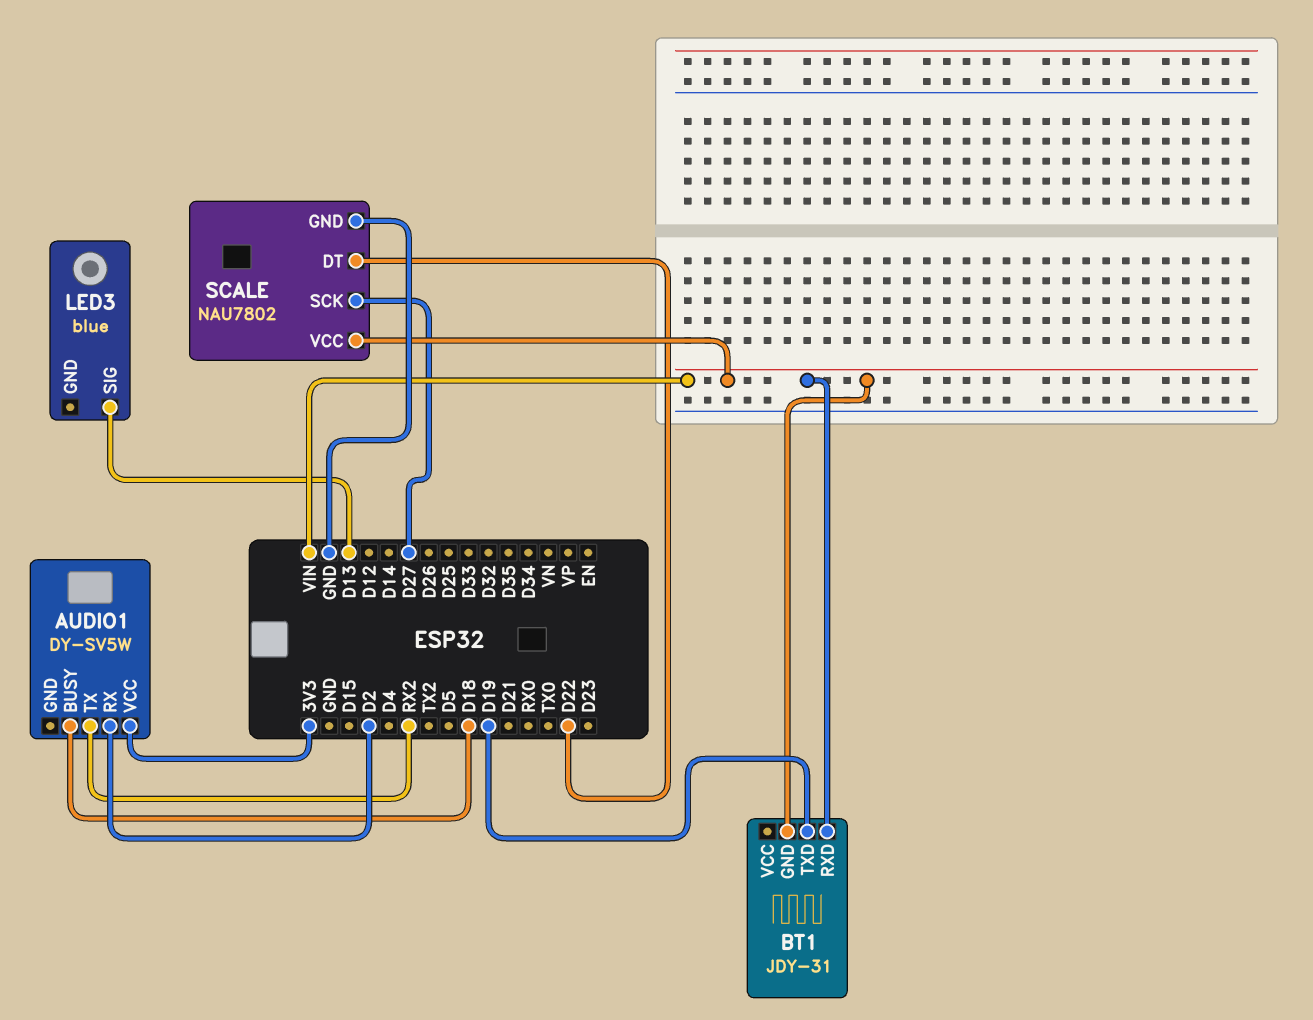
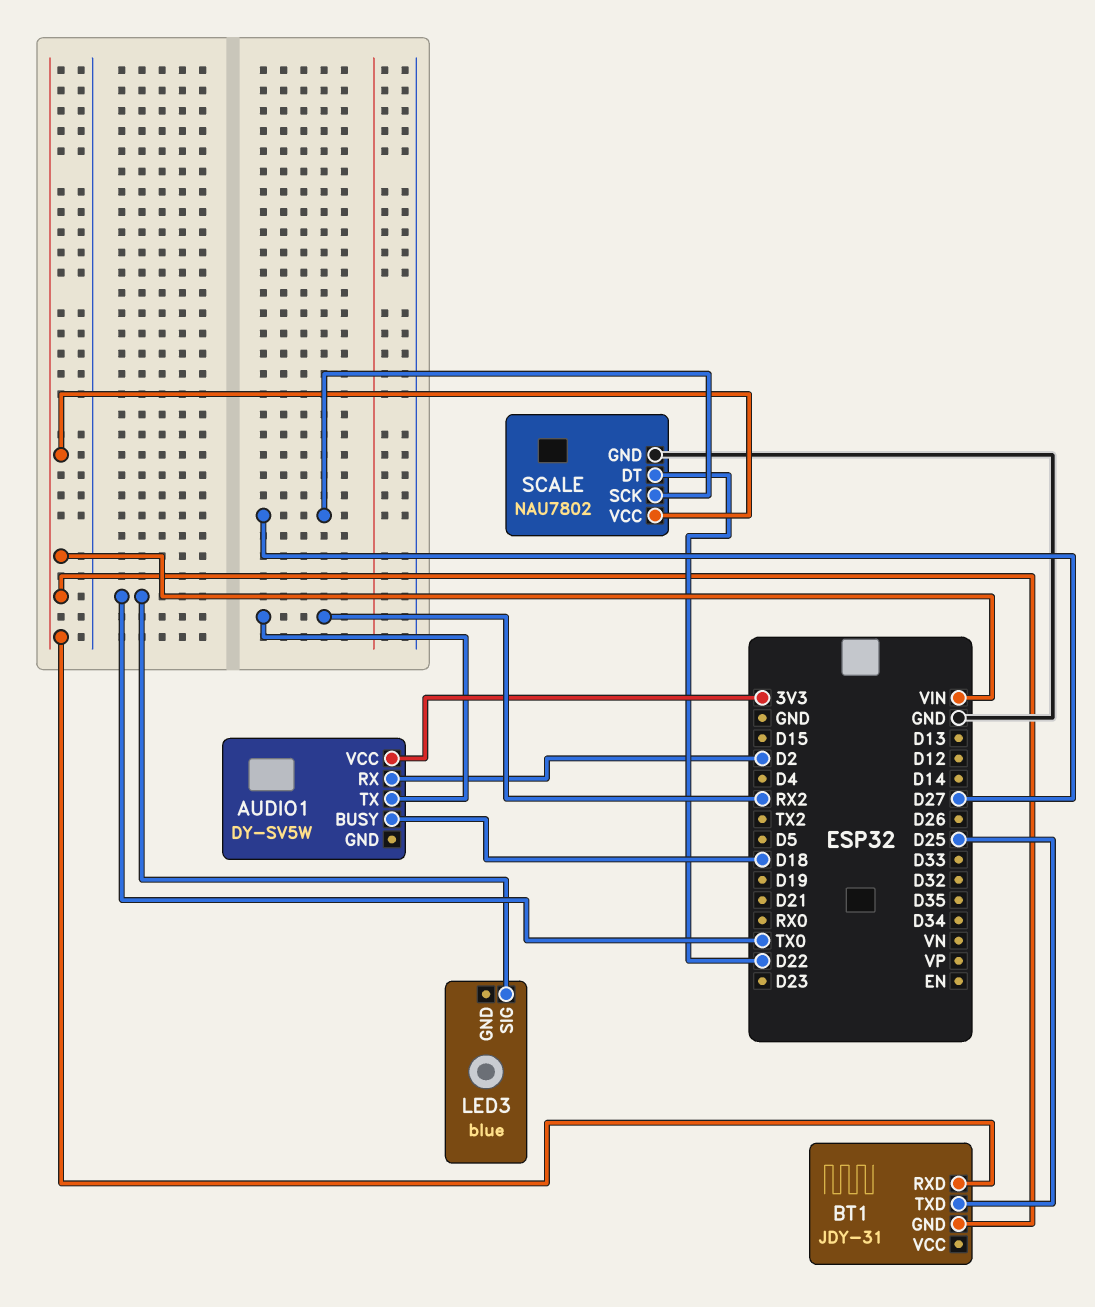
BT1 pin TXD: D19 -> D25
LED3 pin SIG: D13 -> TX0

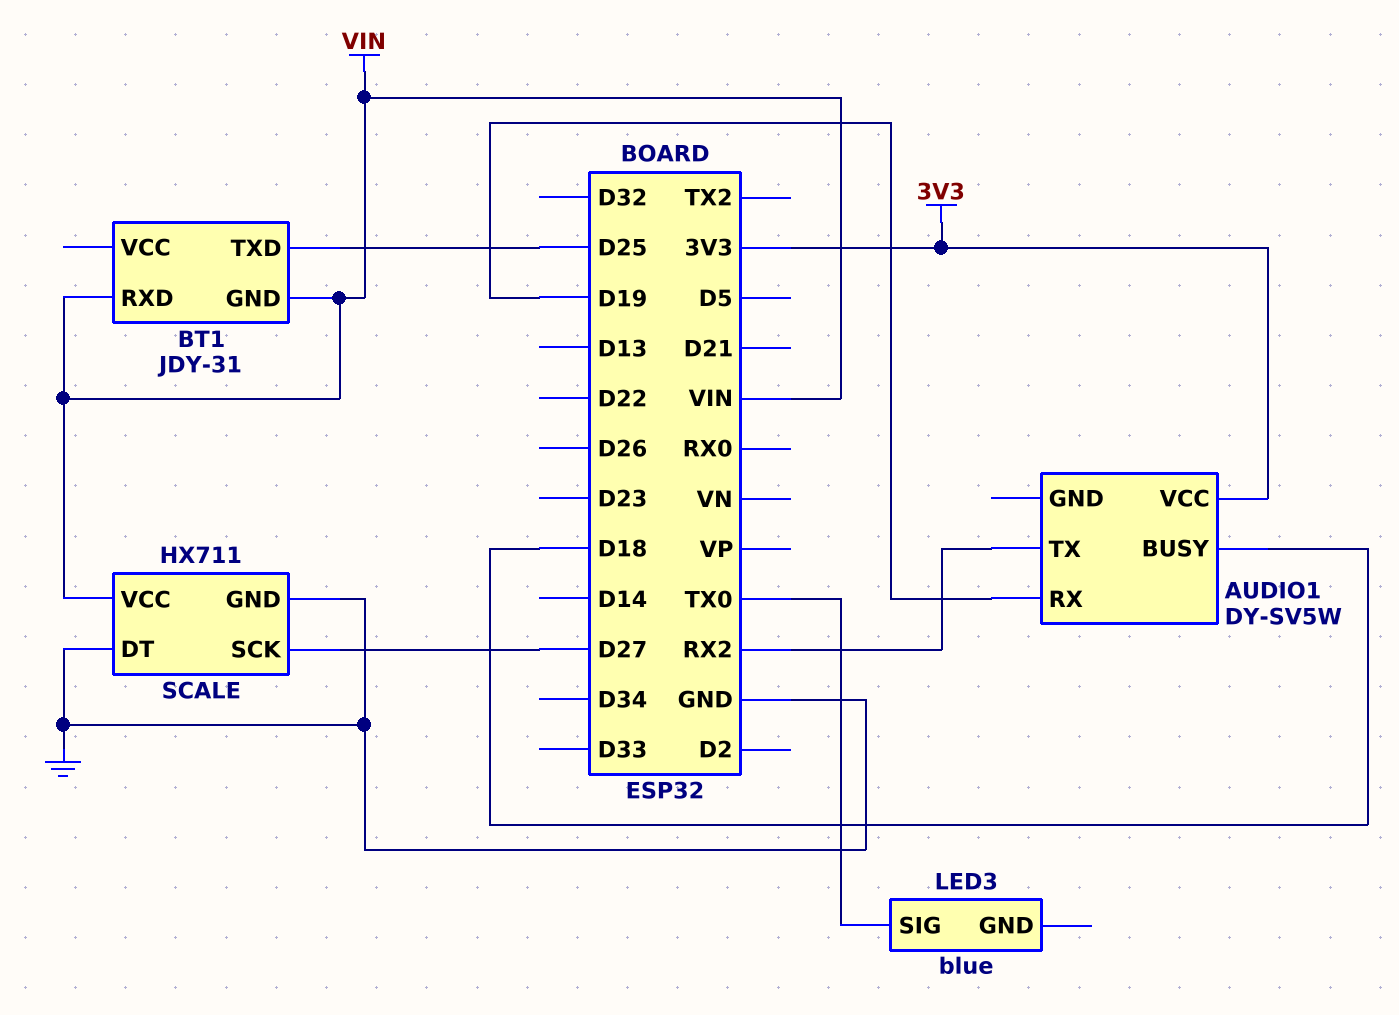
AUDIO1 pin RX: D2 -> D19
SCALE: NAU7802 -> HX711
SCALE pin DT: D22 -> GND

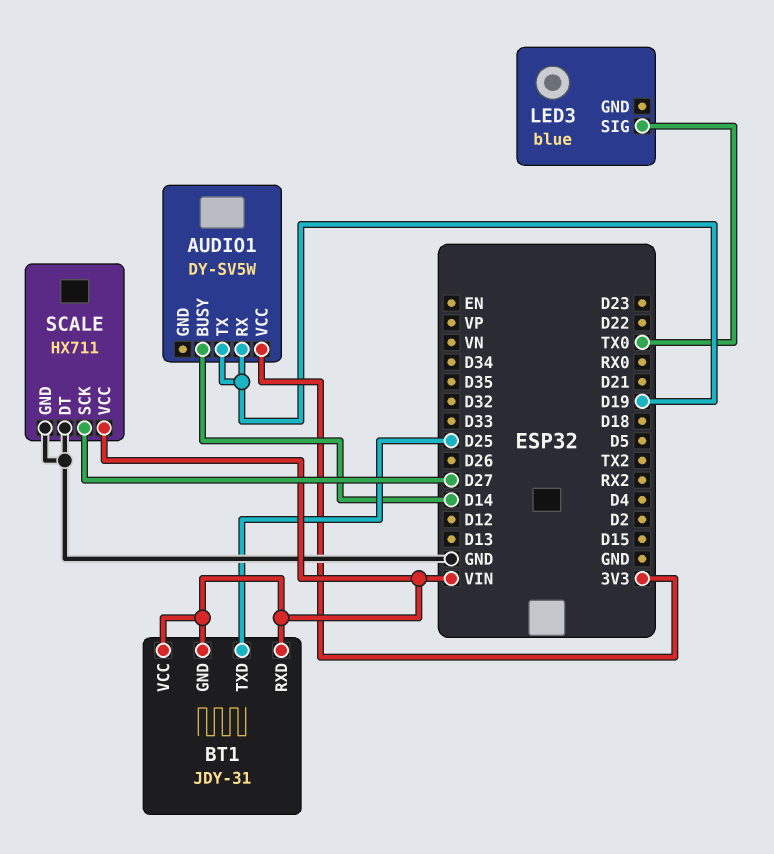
AUDIO1 pin BUSY: D18 -> D14
AUDIO1 pin TX: RX2 -> D19
BT1 pin VCC: none -> VIN

